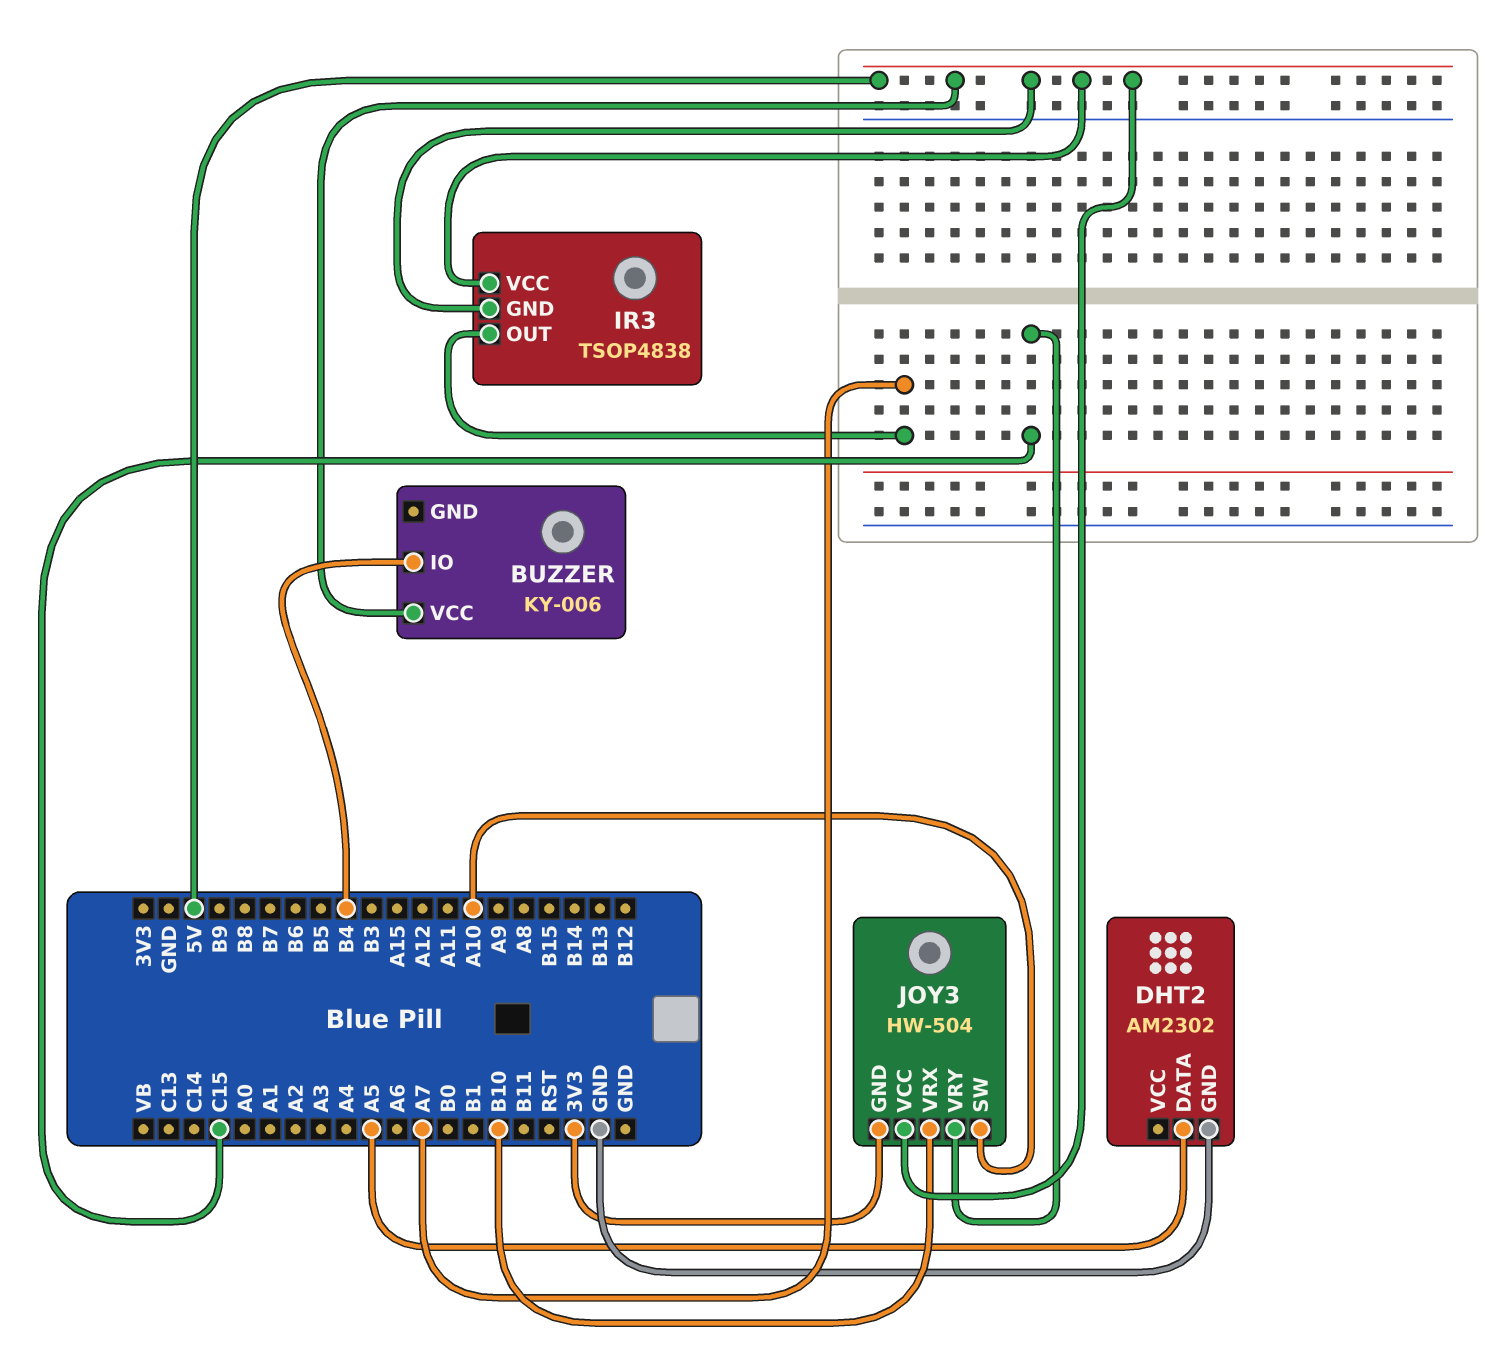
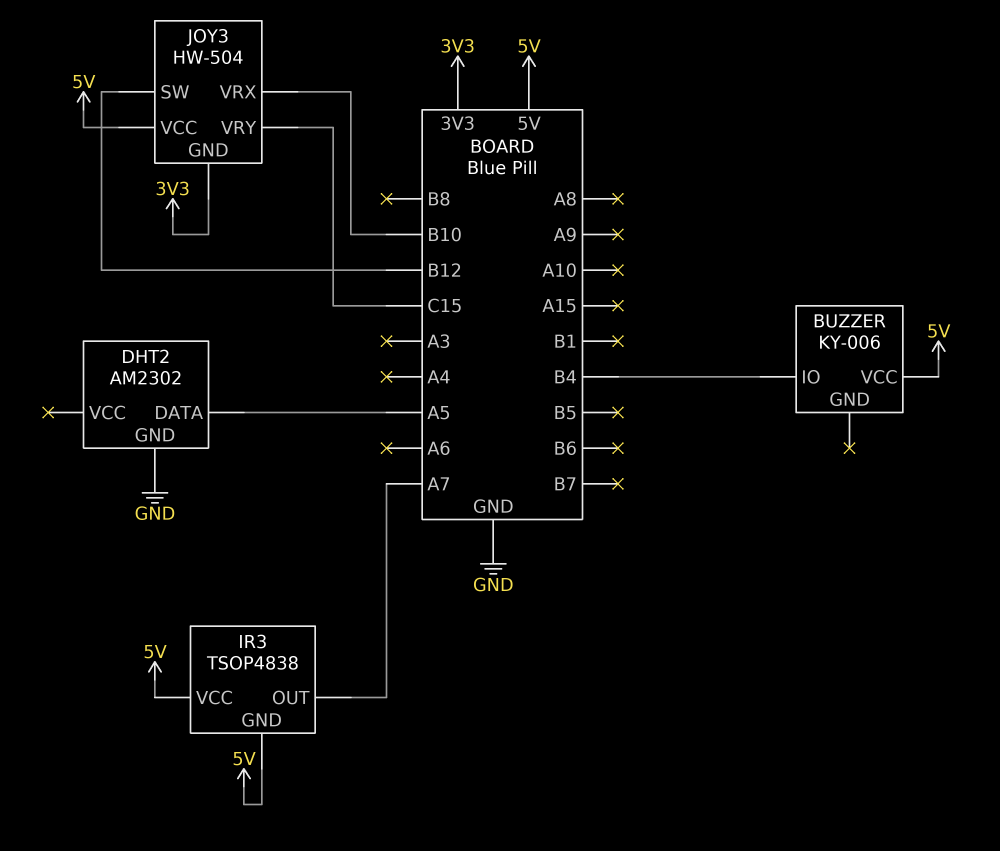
JOY3 pin SW: A10 -> B12

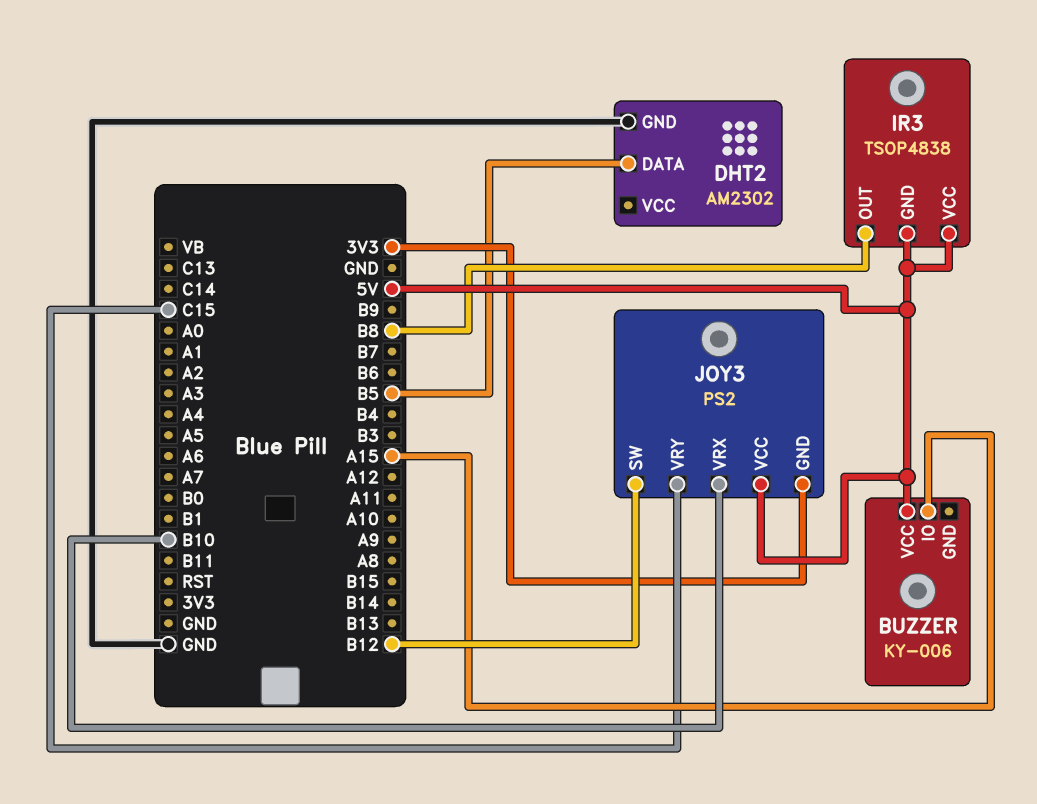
BUZZER pin IO: B4 -> A15
DHT2 pin DATA: A5 -> B5
IR3 pin OUT: A7 -> B8
JOY3: HW-504 -> PS2

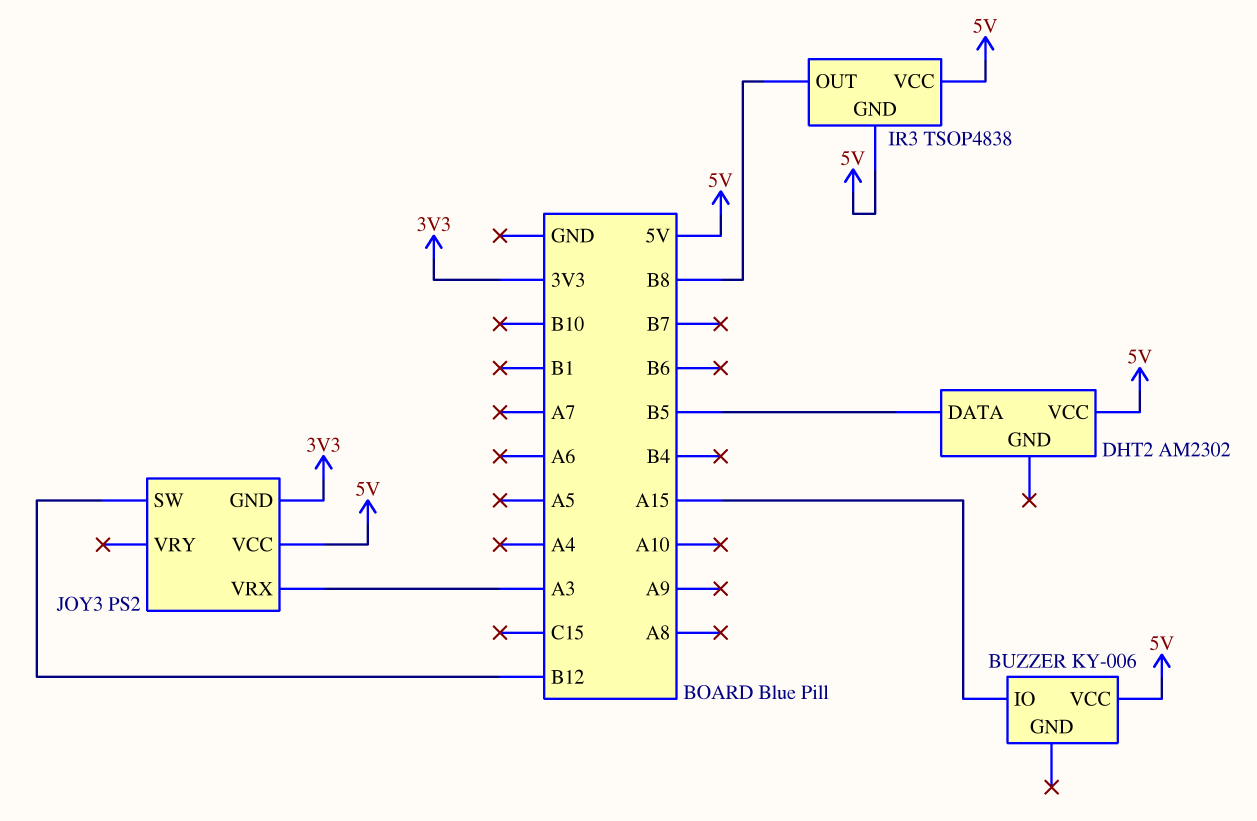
DHT2 pin GND: GND -> none
DHT2 pin VCC: none -> 5V
JOY3 pin VRX: B10 -> A3
JOY3 pin VRY: C15 -> none

